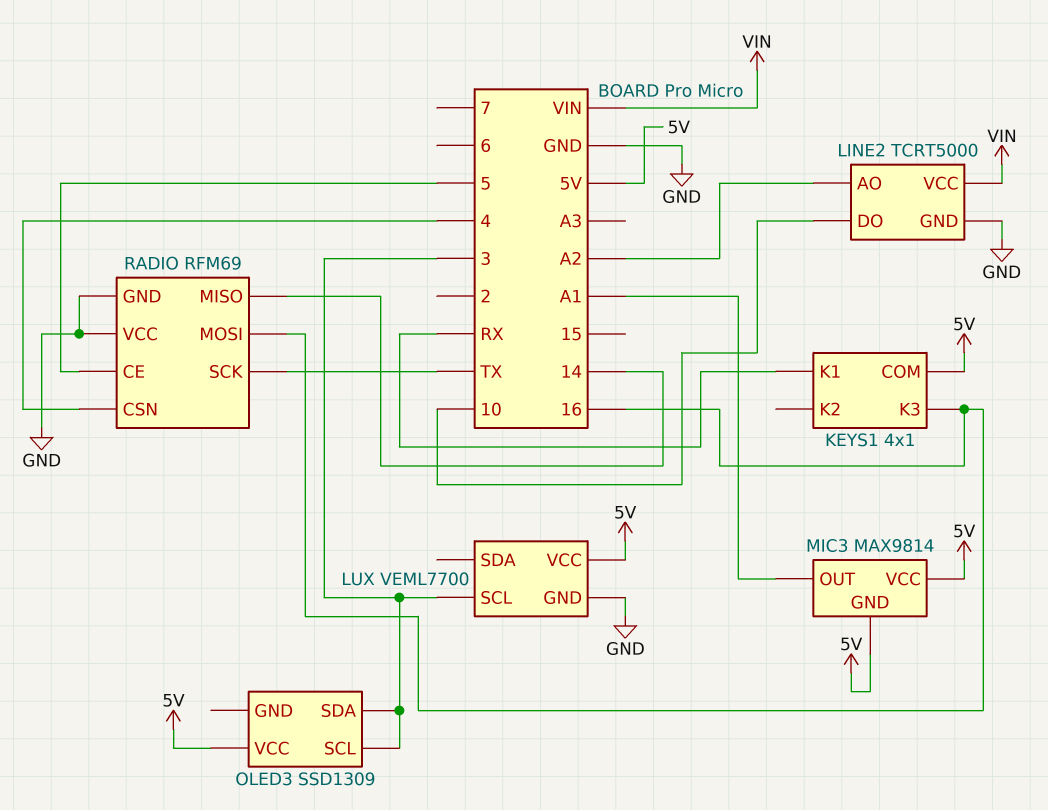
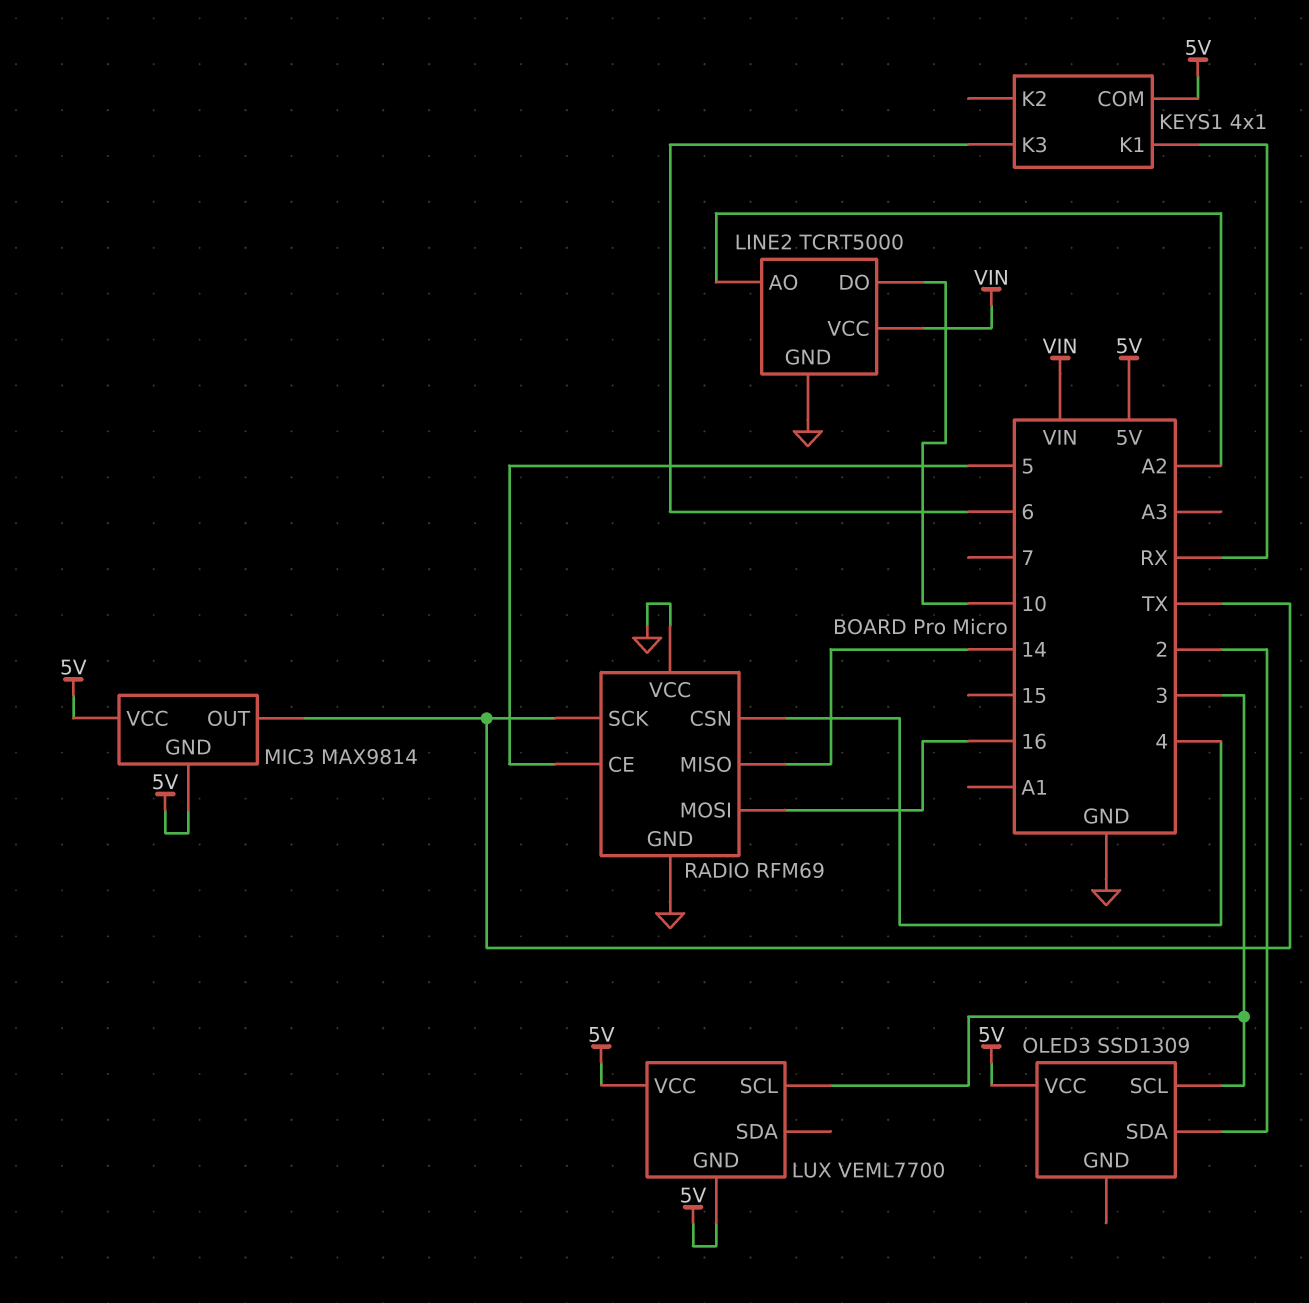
KEYS1 pin K3: 16 -> 6
LUX pin GND: GND -> 5V
MIC3 pin OUT: A1 -> TX
OLED3 pin SDA: 3 -> 2

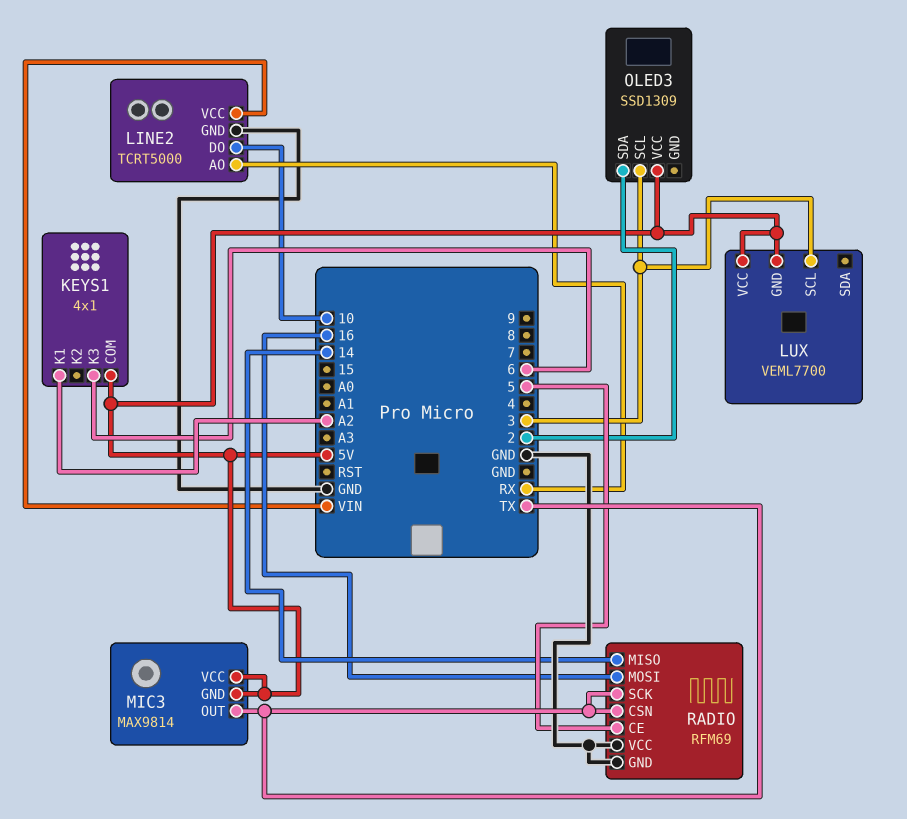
KEYS1 pin K1: RX -> A2
LINE2 pin AO: A2 -> RX
RADIO pin CSN: 4 -> TX

